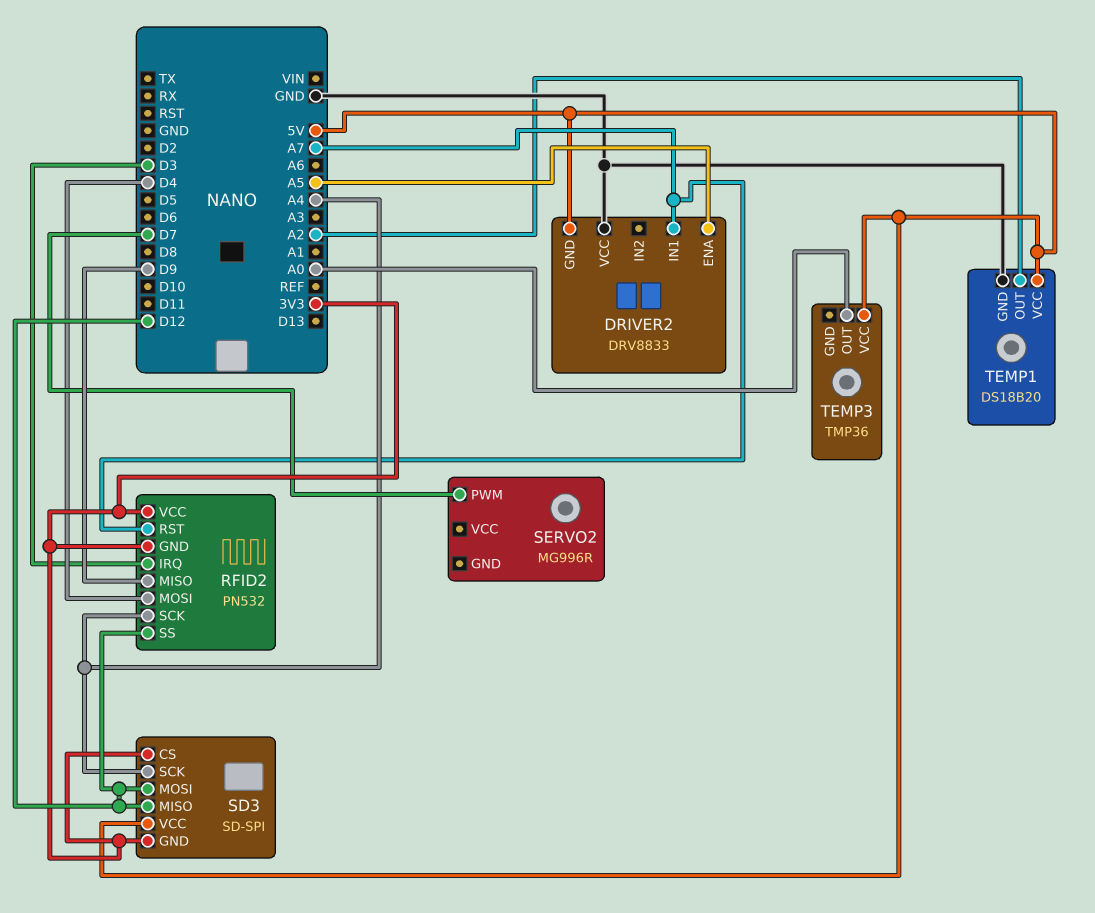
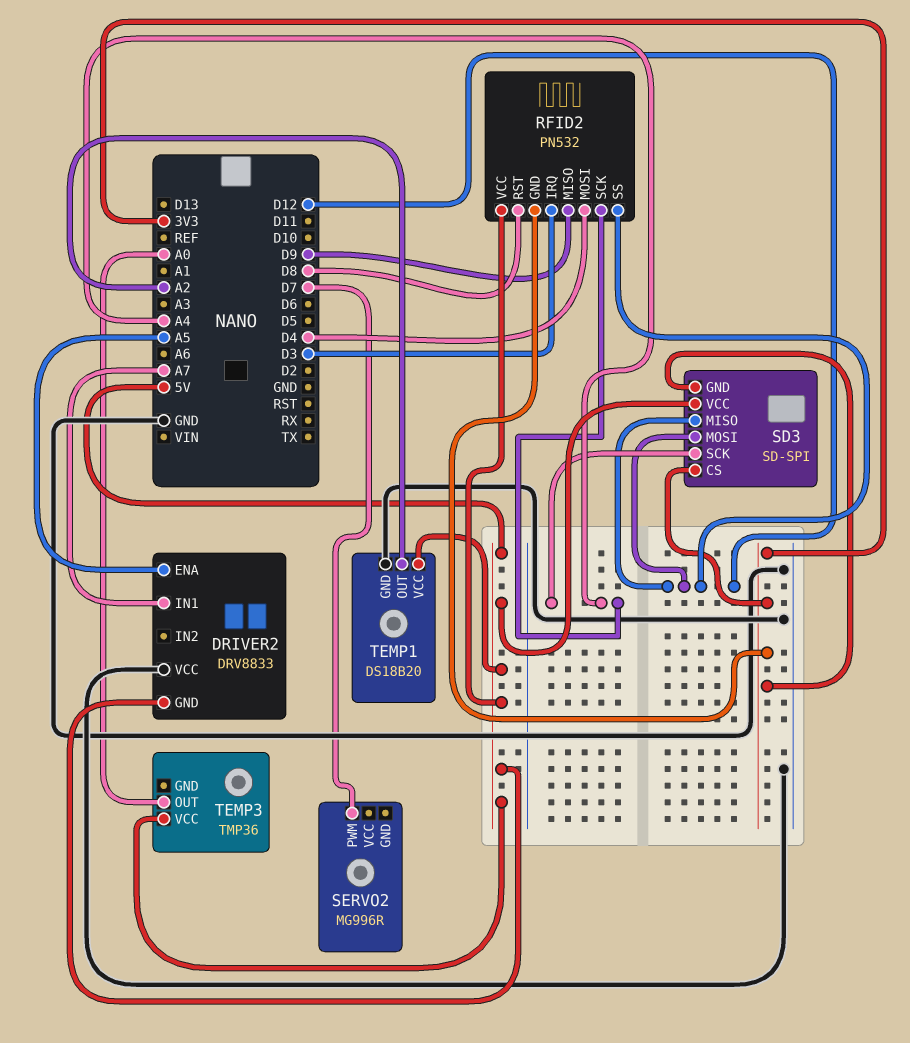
RFID2 pin RST: A7 -> D8
RFID2 pin VCC: 3V3 -> 5V

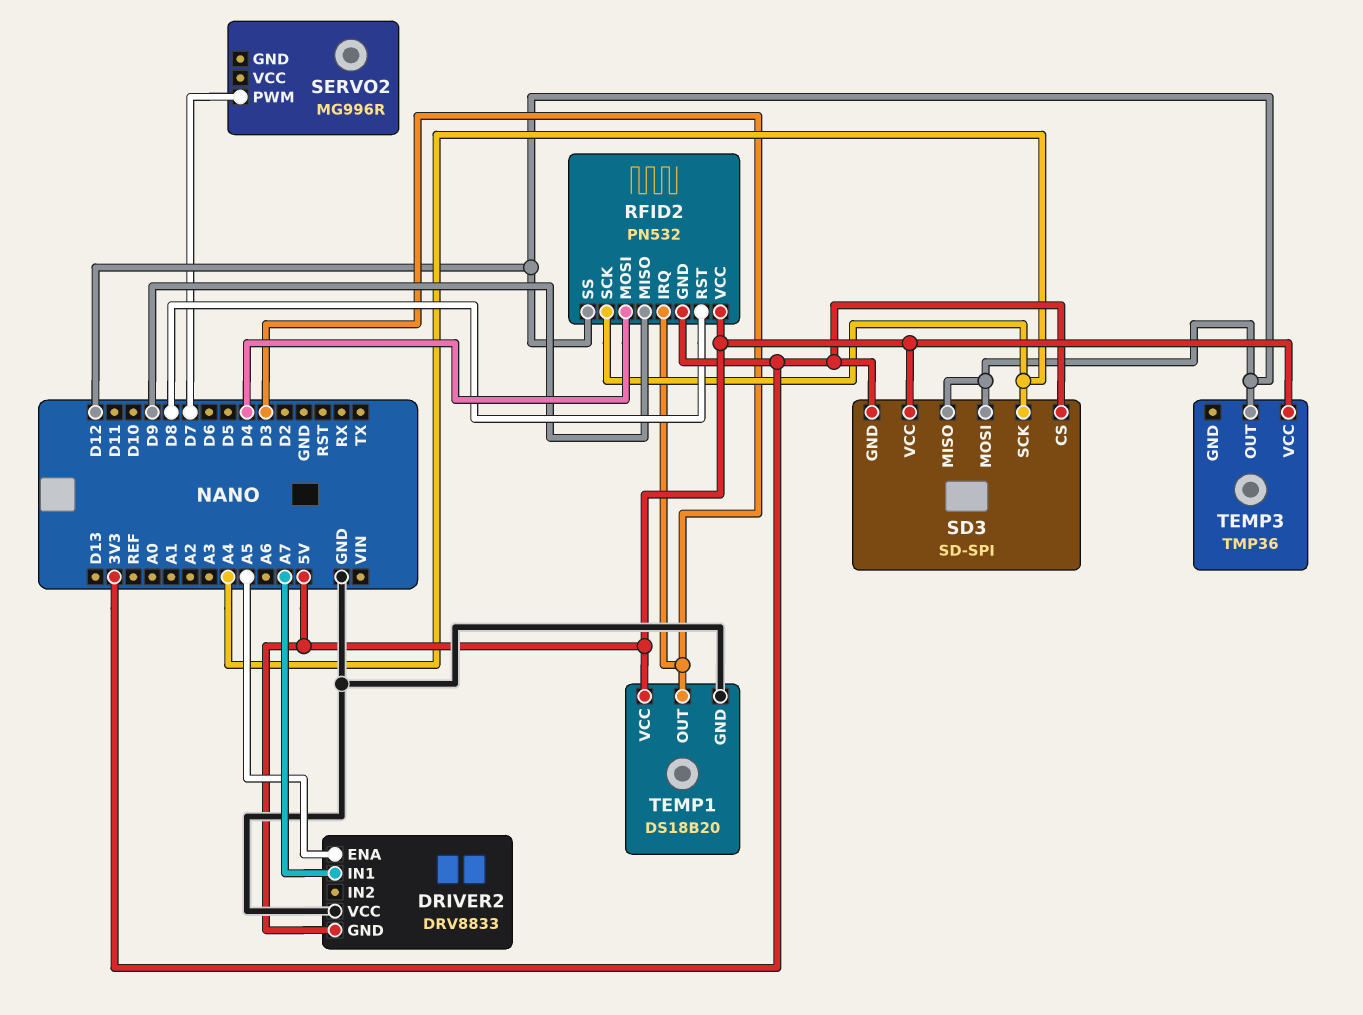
TEMP1 pin OUT: A2 -> D3
TEMP3 pin OUT: A0 -> D12

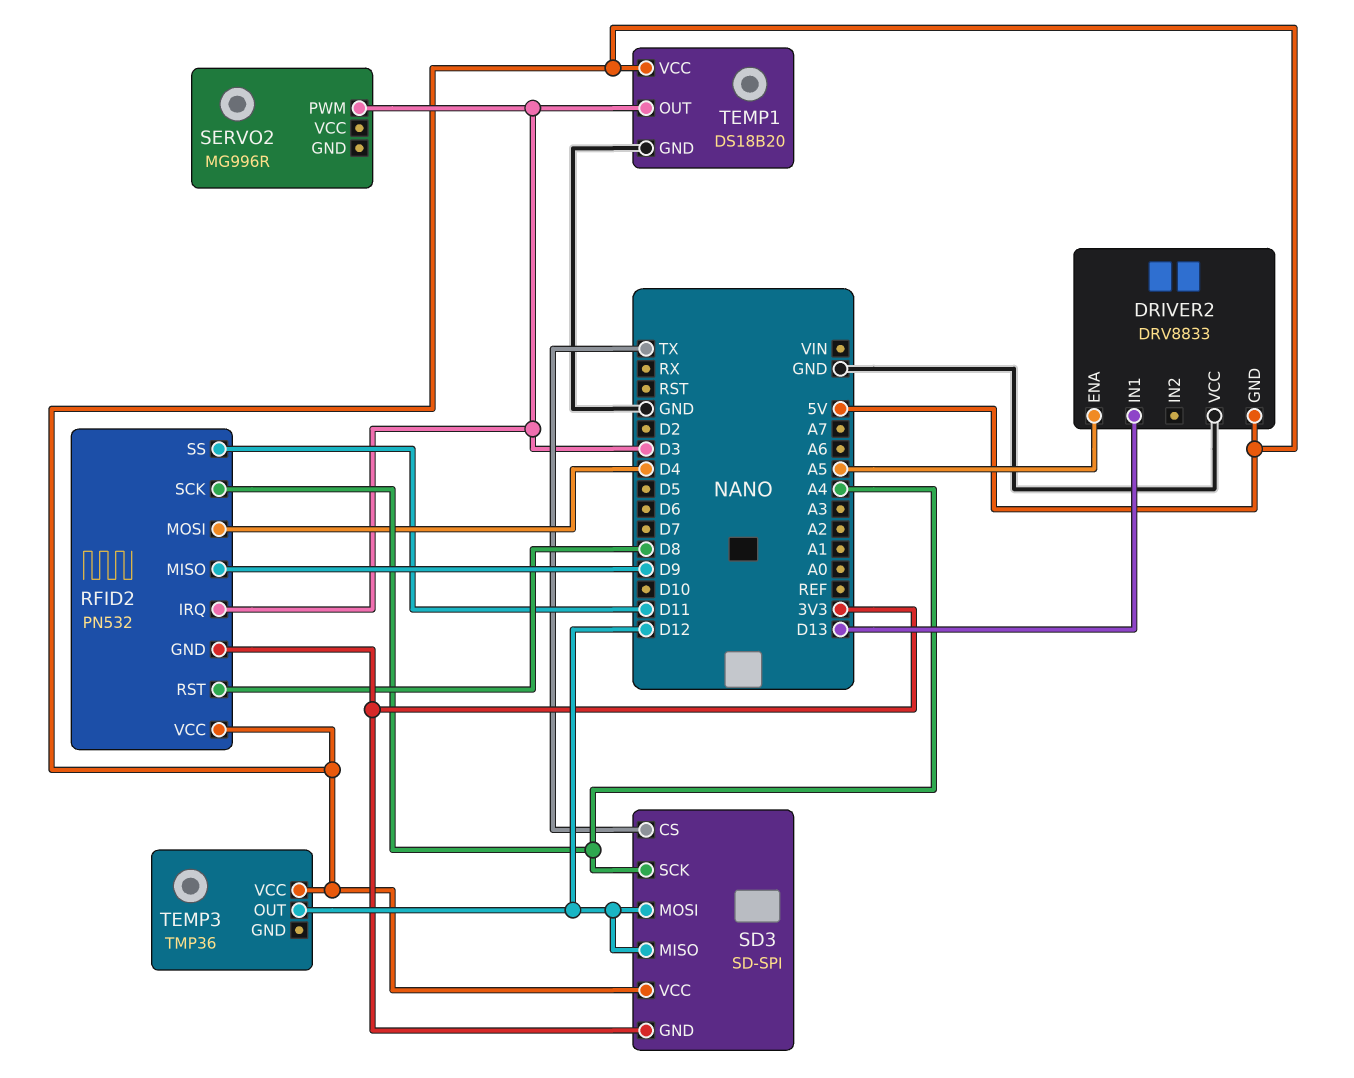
DRIVER2 pin IN1: A7 -> D13
RFID2 pin SS: D12 -> D11
SD3 pin CS: 3V3 -> TX
SERVO2 pin PWM: D7 -> D3

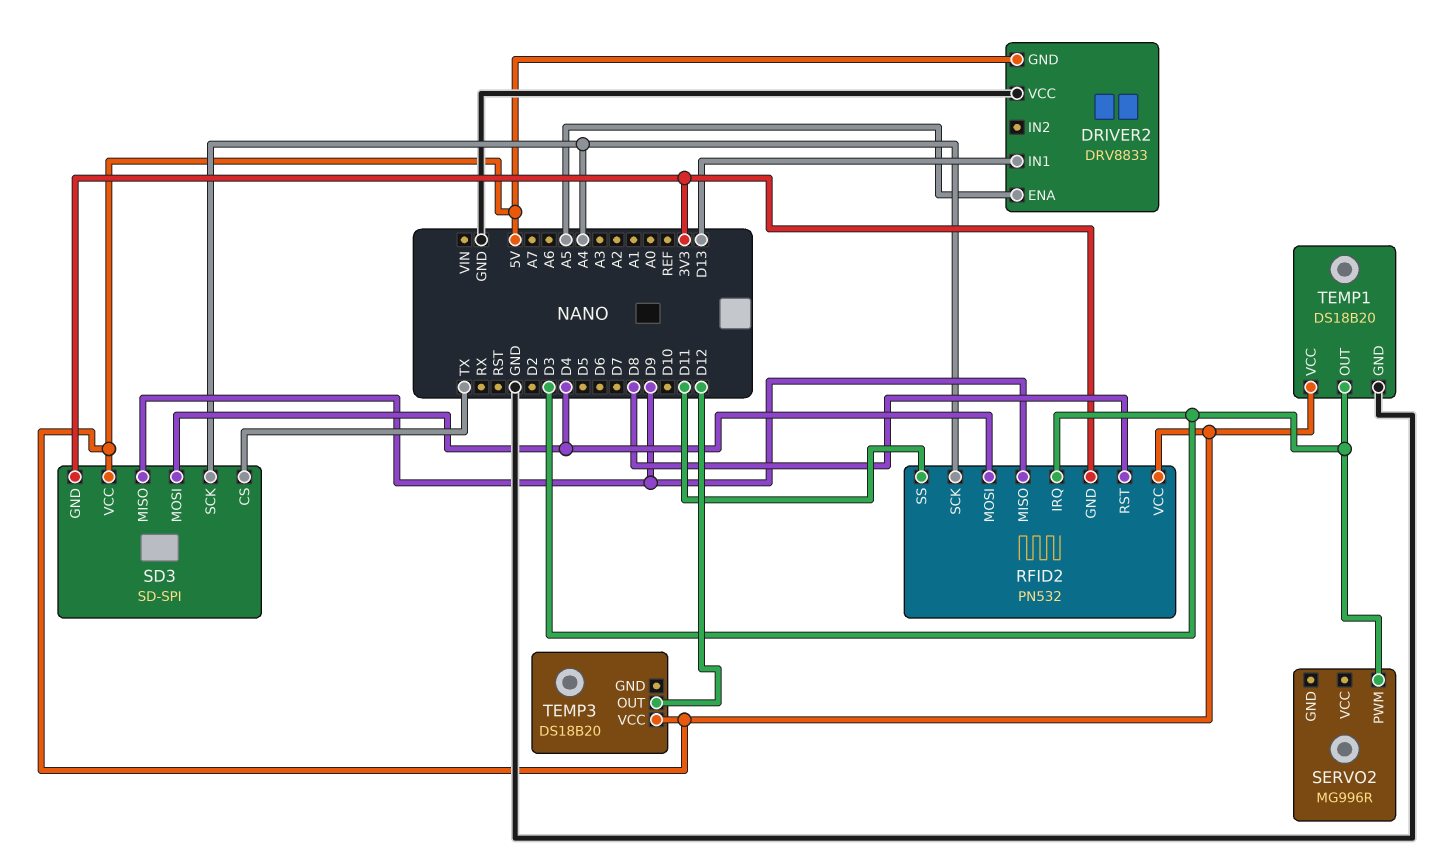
SD3 pin MISO: D12 -> D9
SD3 pin MOSI: D12 -> D4
TEMP3: TMP36 -> DS18B20

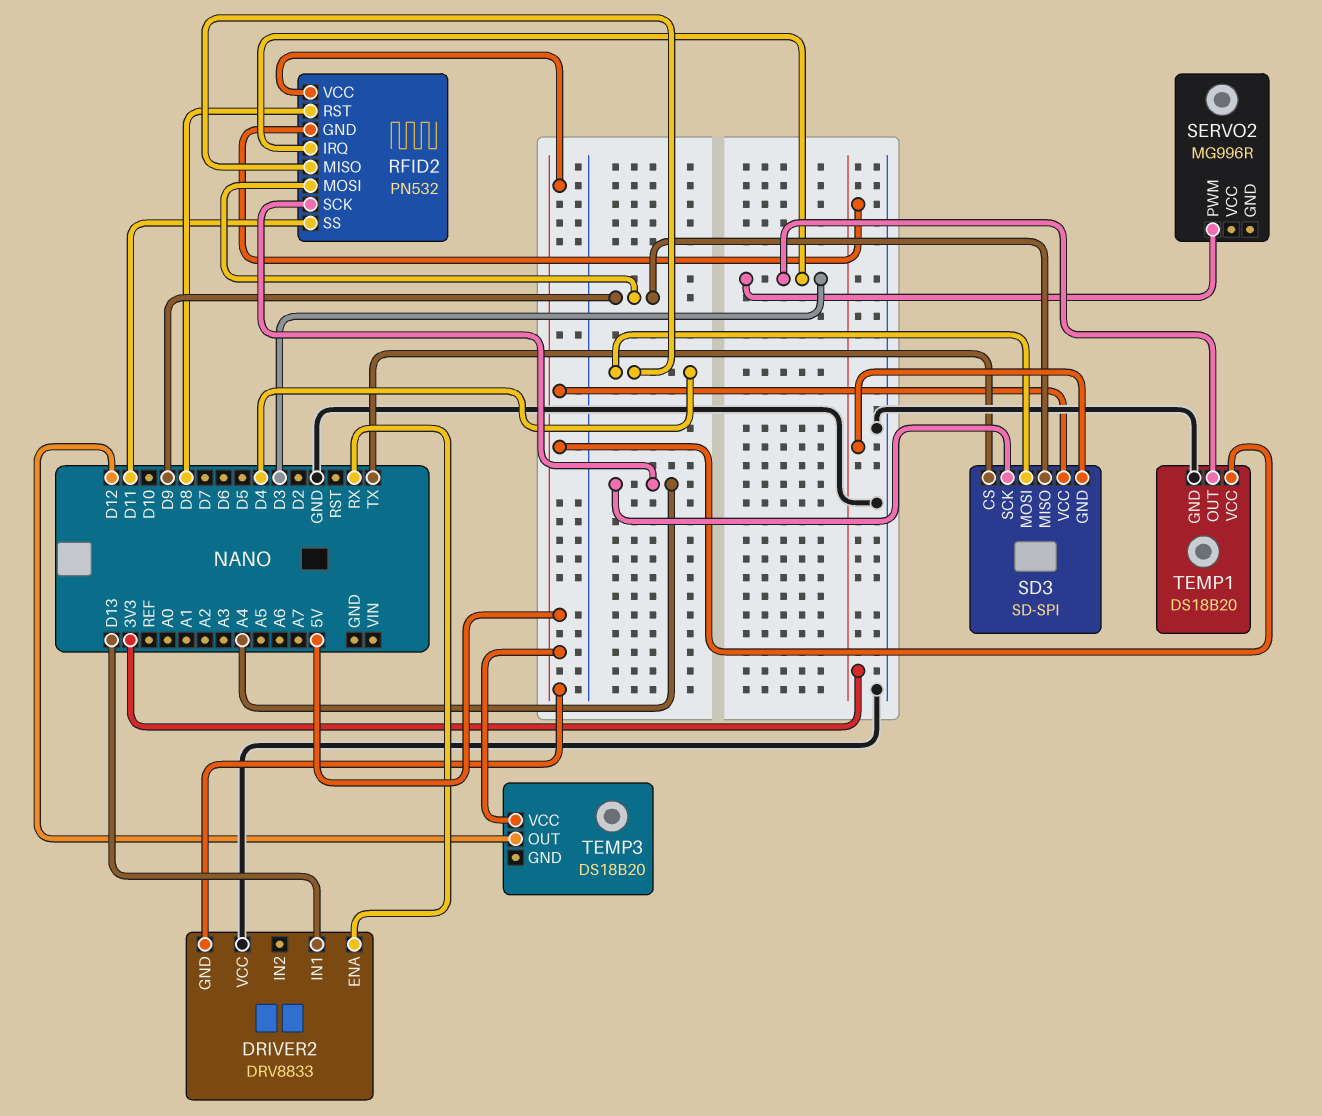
DRIVER2 pin ENA: A5 -> RX
RFID2 pin MISO: D9 -> D4
RFID2 pin MOSI: D4 -> D9

